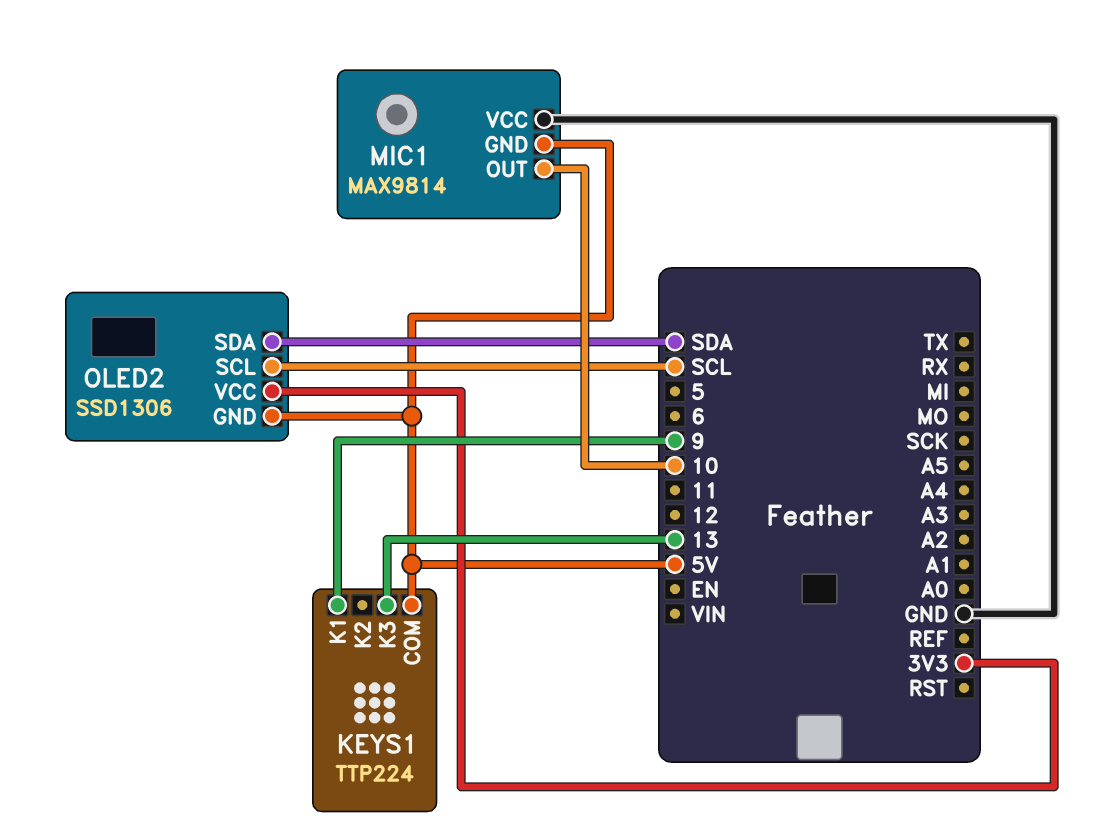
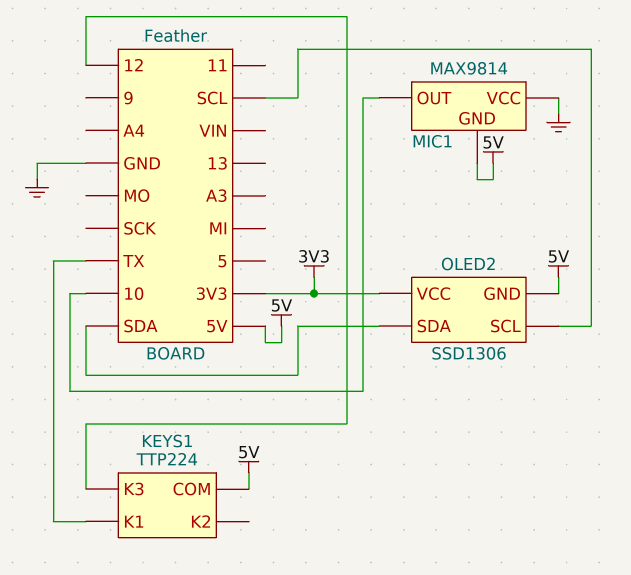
KEYS1 pin K1: 9 -> TX
KEYS1 pin K3: 13 -> 12

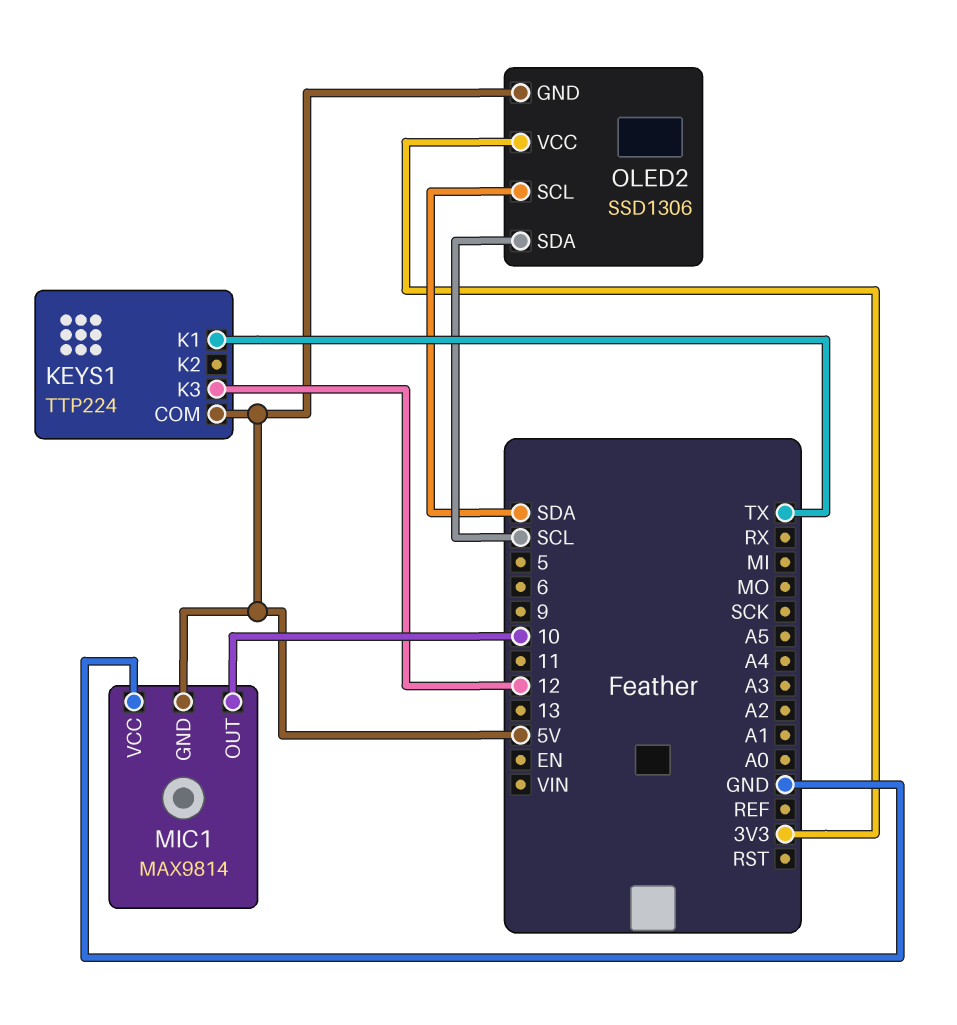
OLED2 pin SCL: SCL -> SDA
OLED2 pin SDA: SDA -> SCL

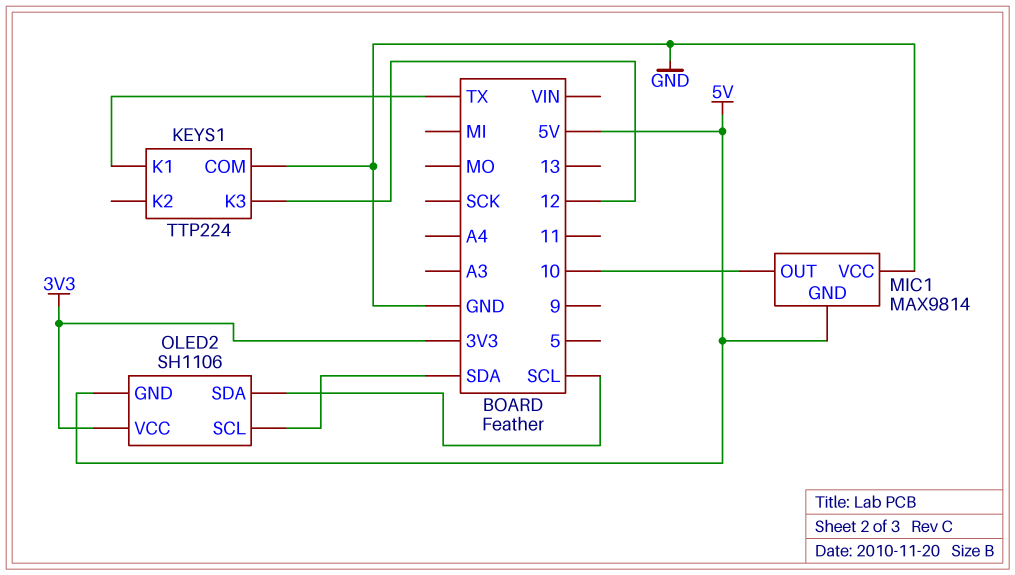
KEYS1 pin COM: 5V -> GND
OLED2: SSD1306 -> SH1106

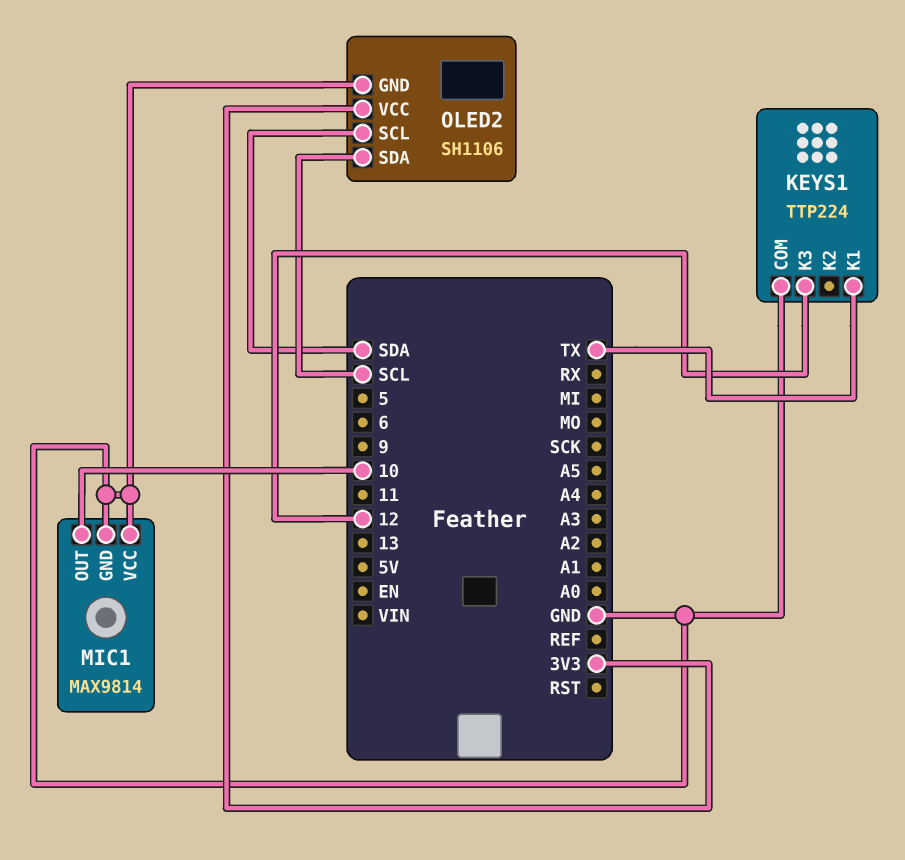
MIC1 pin GND: 5V -> GND
OLED2 pin GND: 5V -> GND

